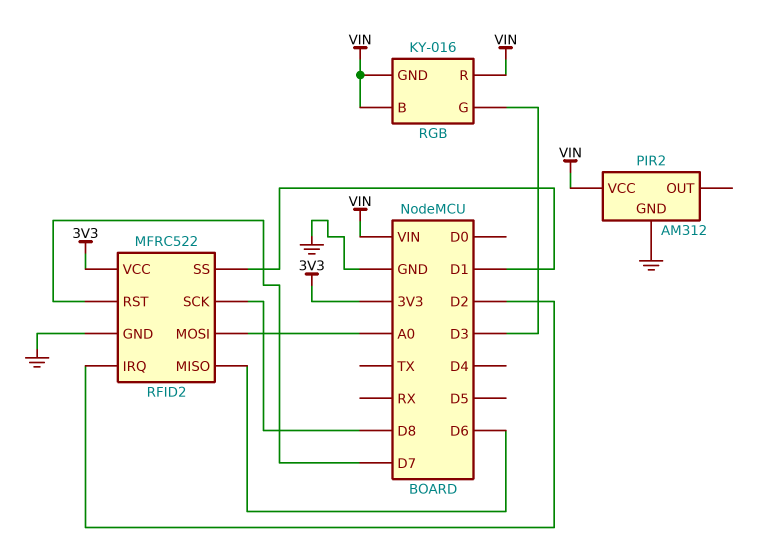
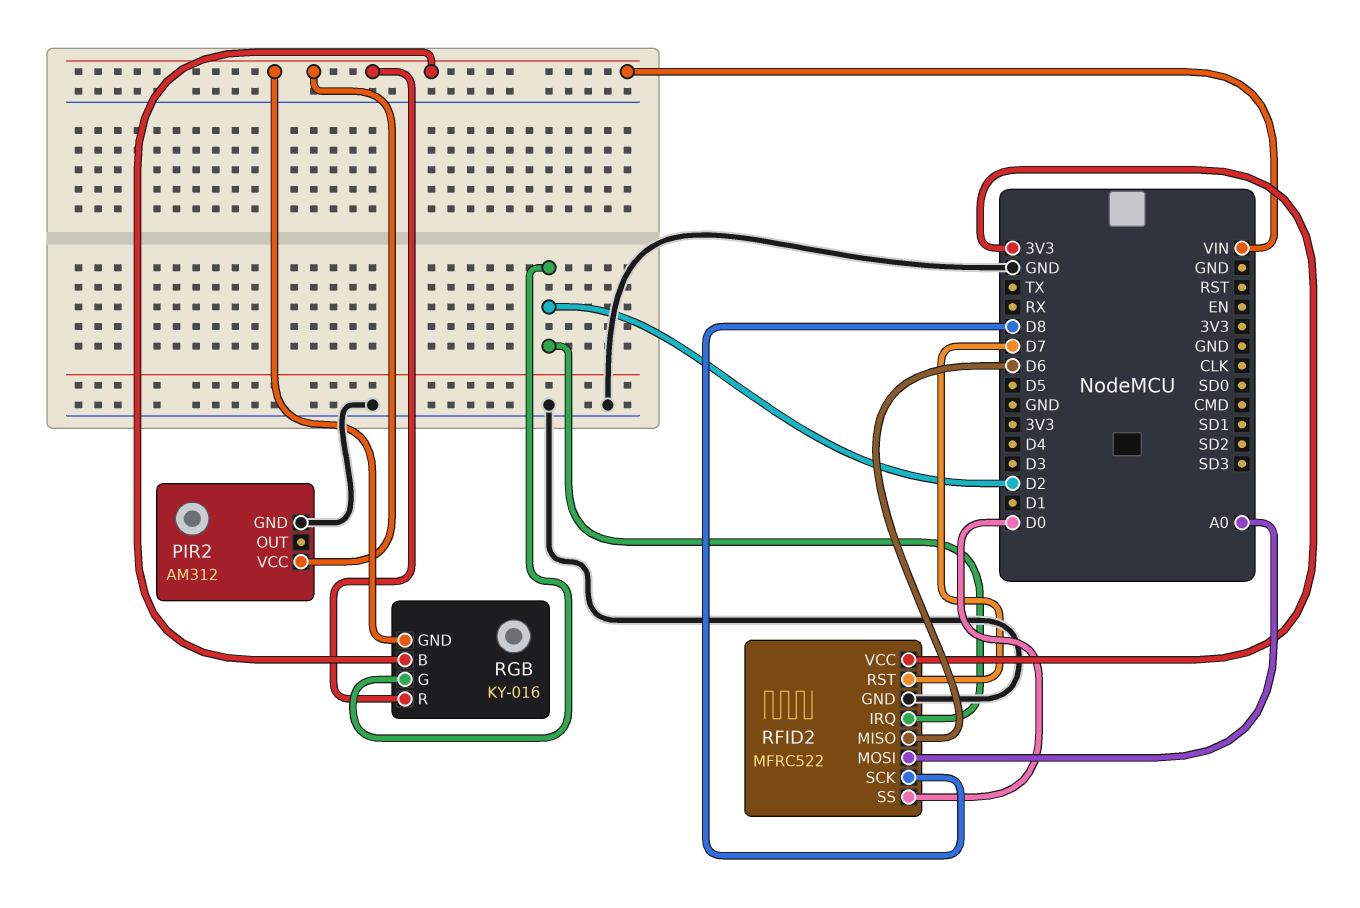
RFID2 pin SS: D1 -> D0
RGB pin G: D3 -> D2

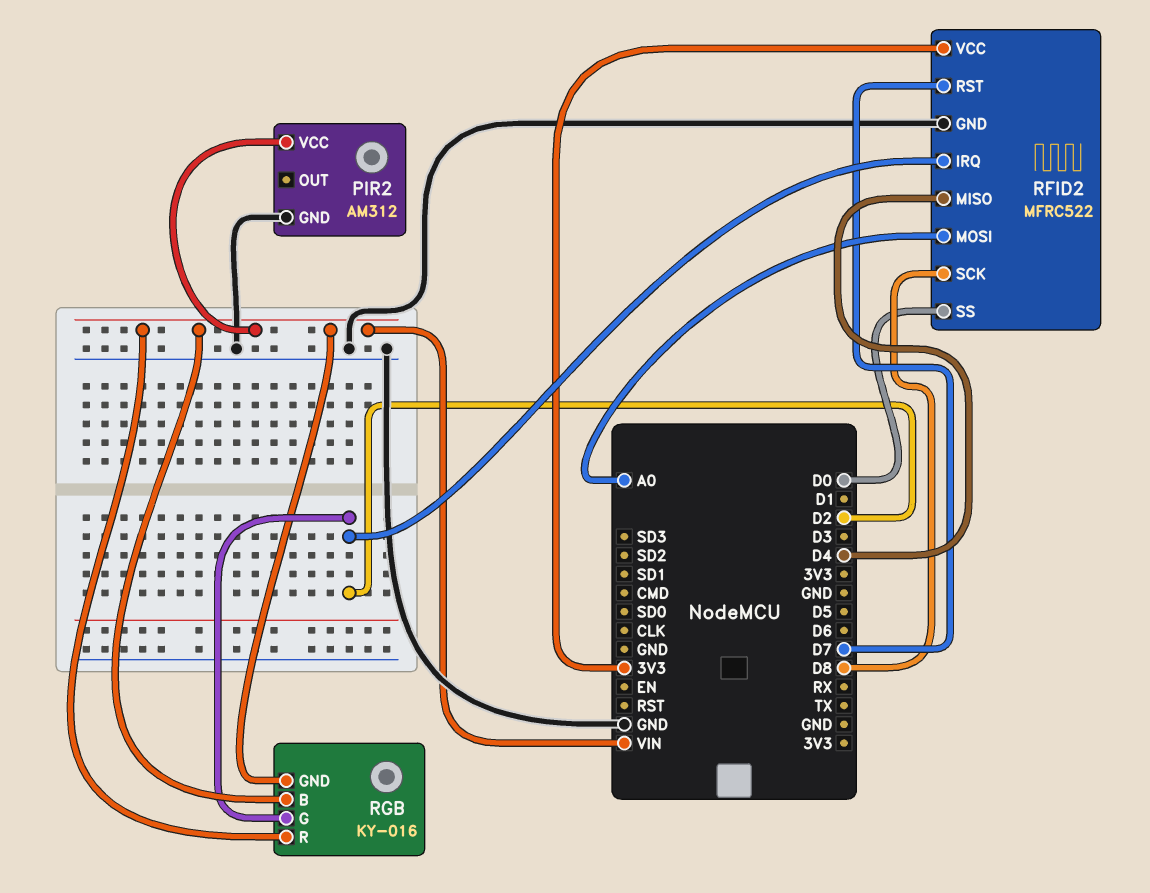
RFID2 pin MISO: D6 -> D4

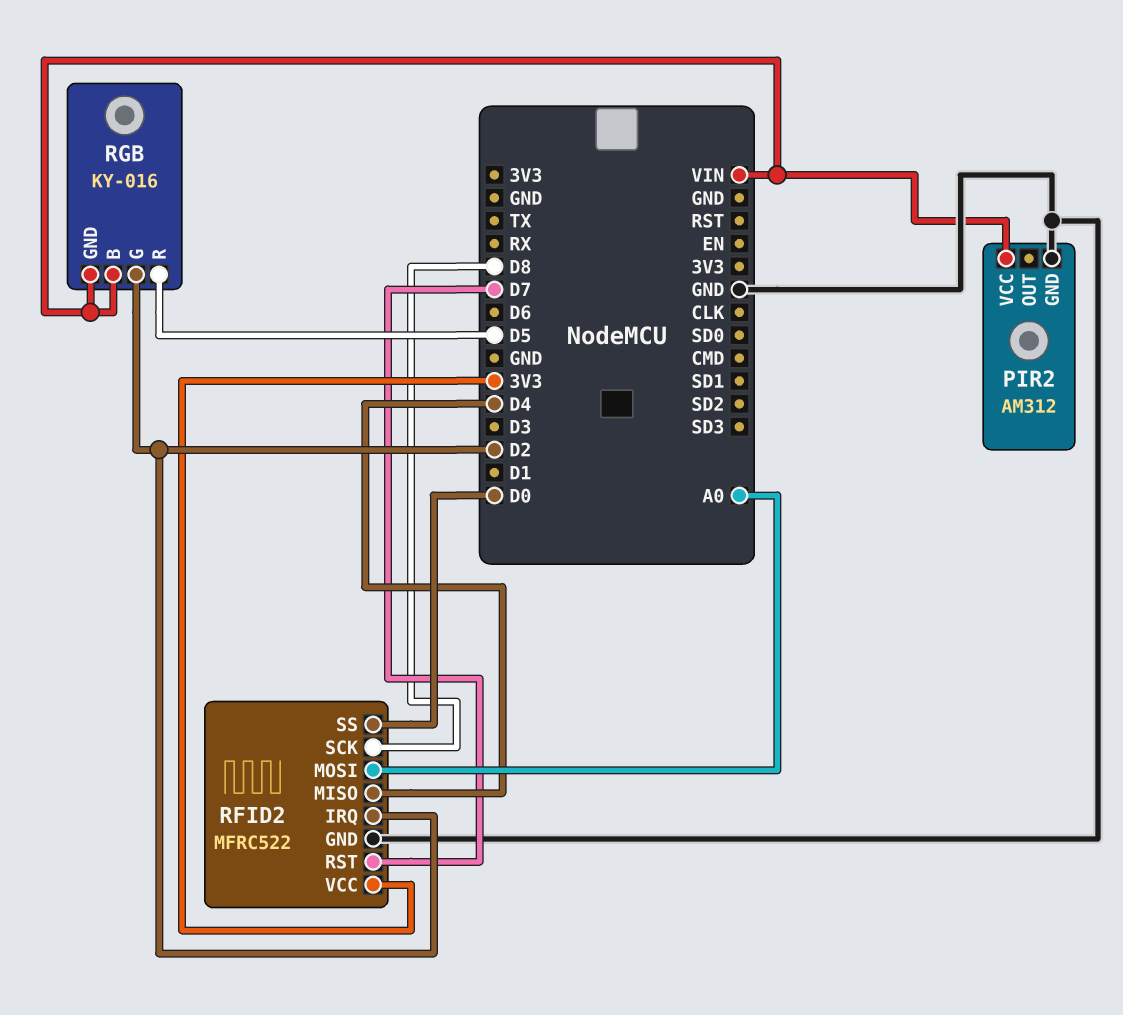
RGB pin R: VIN -> D5

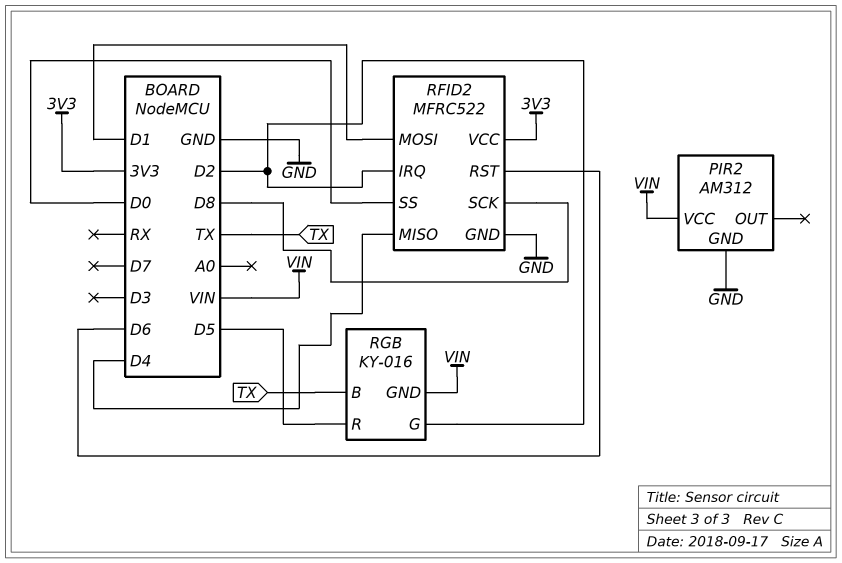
RFID2 pin MOSI: A0 -> D1
RFID2 pin RST: D7 -> D6
RGB pin B: VIN -> TX

